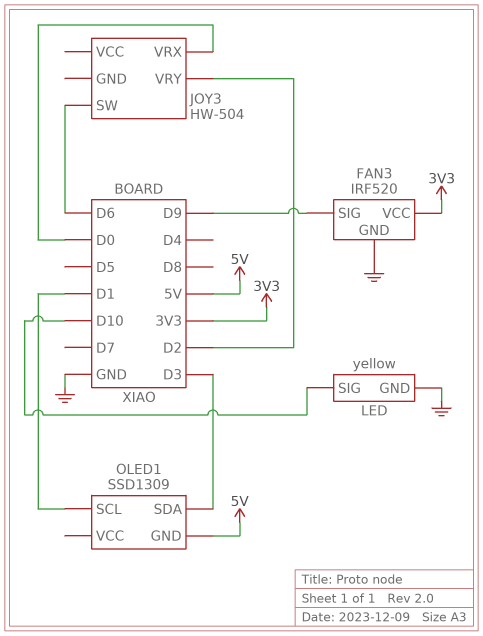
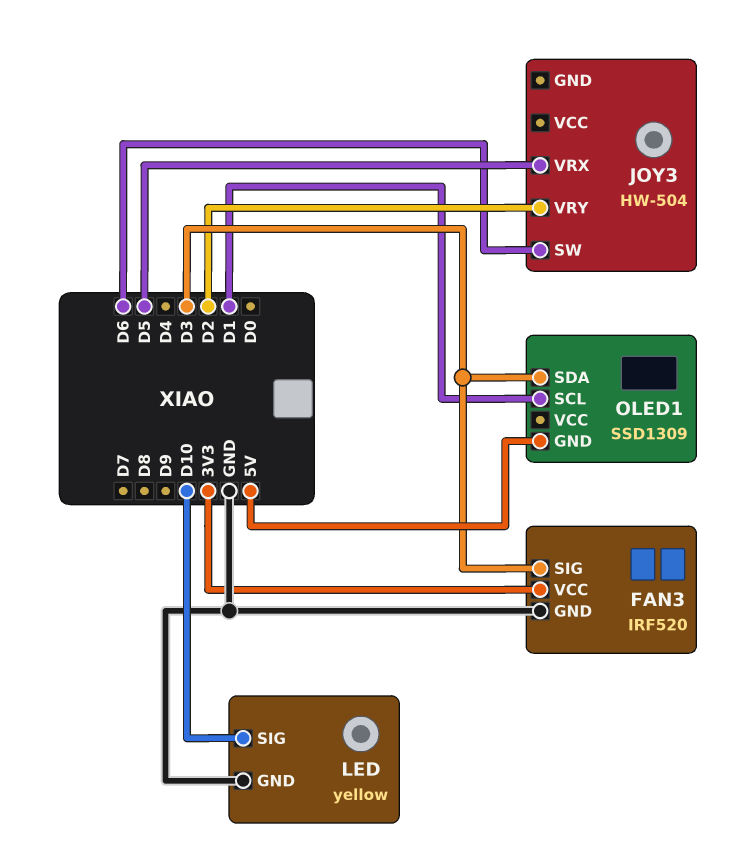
FAN3 pin SIG: D9 -> D3
JOY3 pin VRX: D0 -> D5

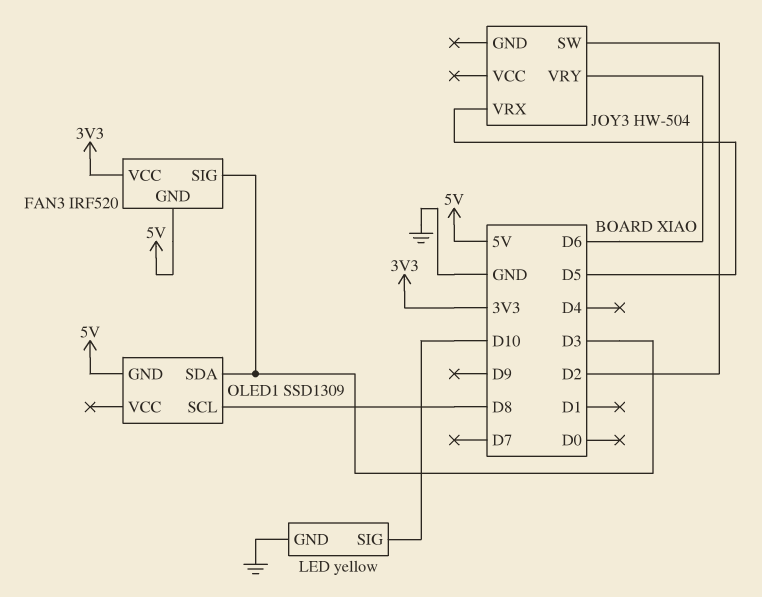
FAN3 pin GND: GND -> 5V
JOY3 pin SW: D6 -> D2
JOY3 pin VRY: D2 -> D6
OLED1 pin SCL: D1 -> D8

